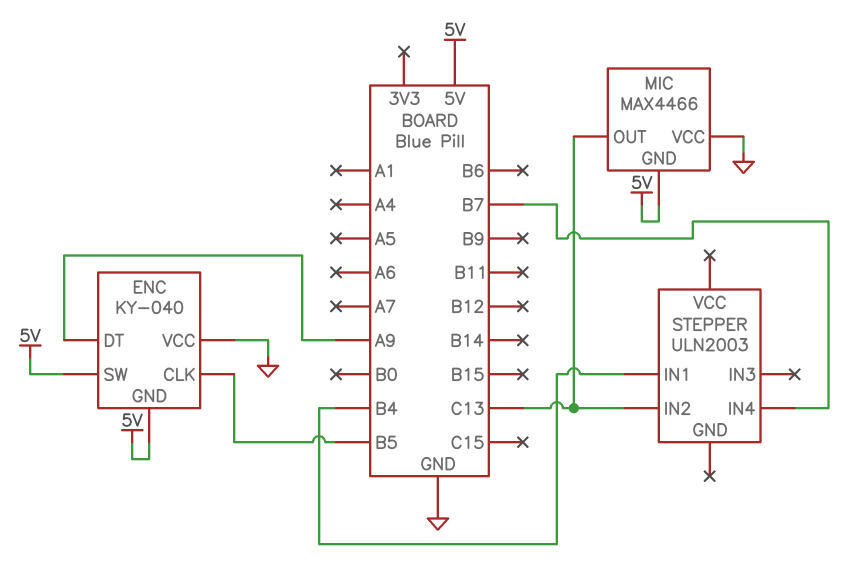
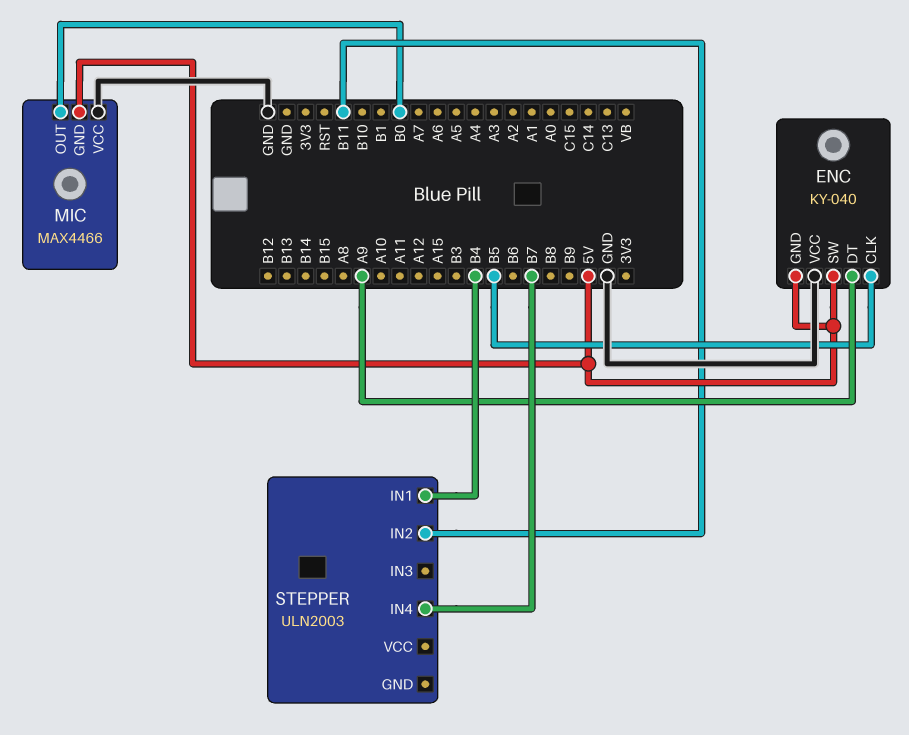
MIC pin OUT: C13 -> B0
STEPPER pin IN2: C13 -> B11

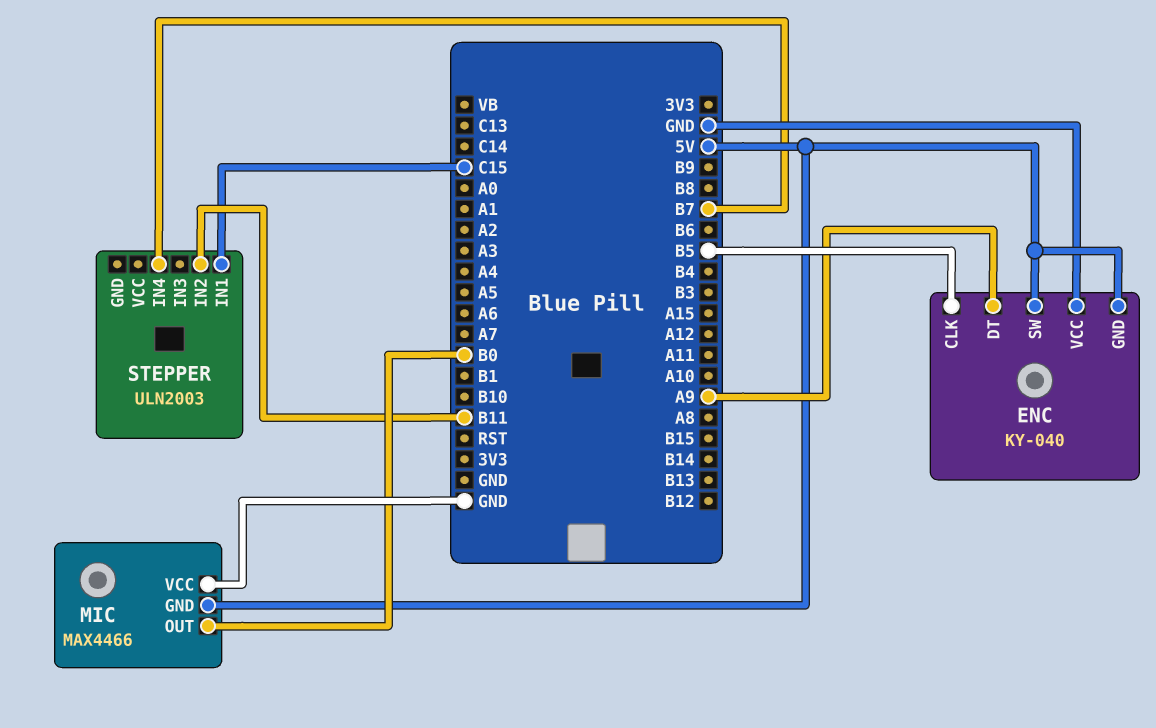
STEPPER pin IN1: B4 -> C15

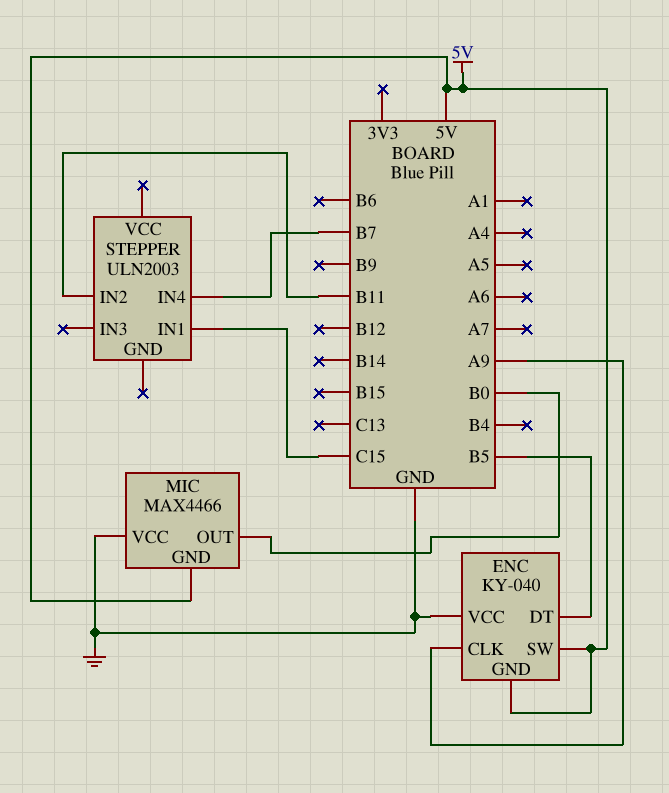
ENC pin CLK: B5 -> A9
ENC pin DT: A9 -> B5

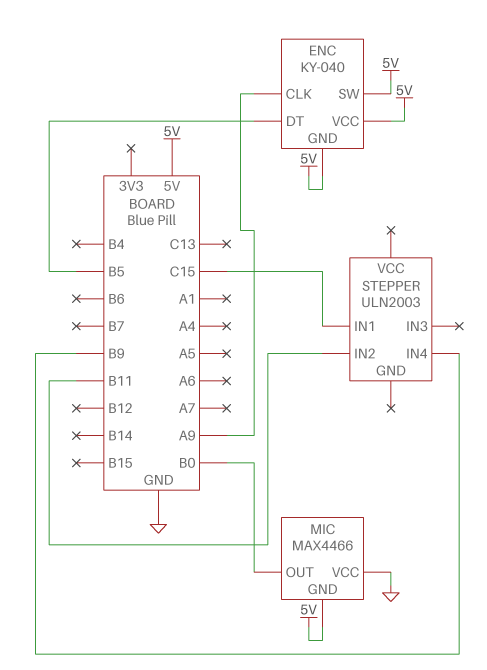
ENC pin VCC: GND -> 5V
STEPPER pin IN4: B7 -> B9

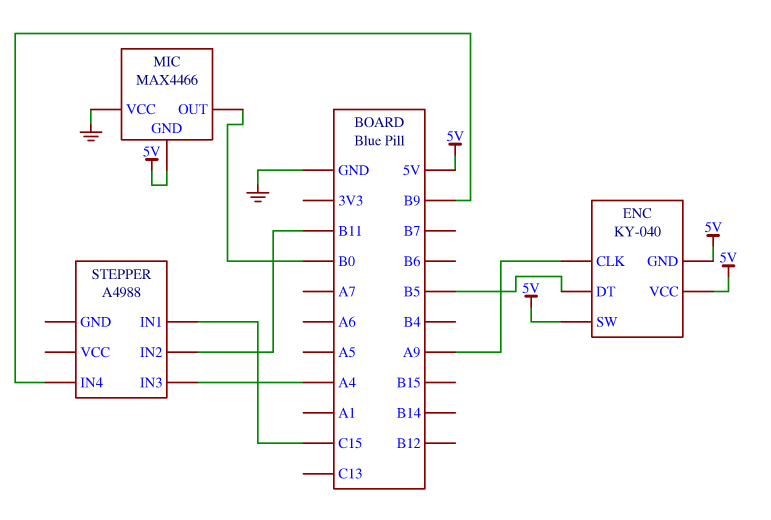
STEPPER: ULN2003 -> A4988
STEPPER pin IN3: none -> A4

